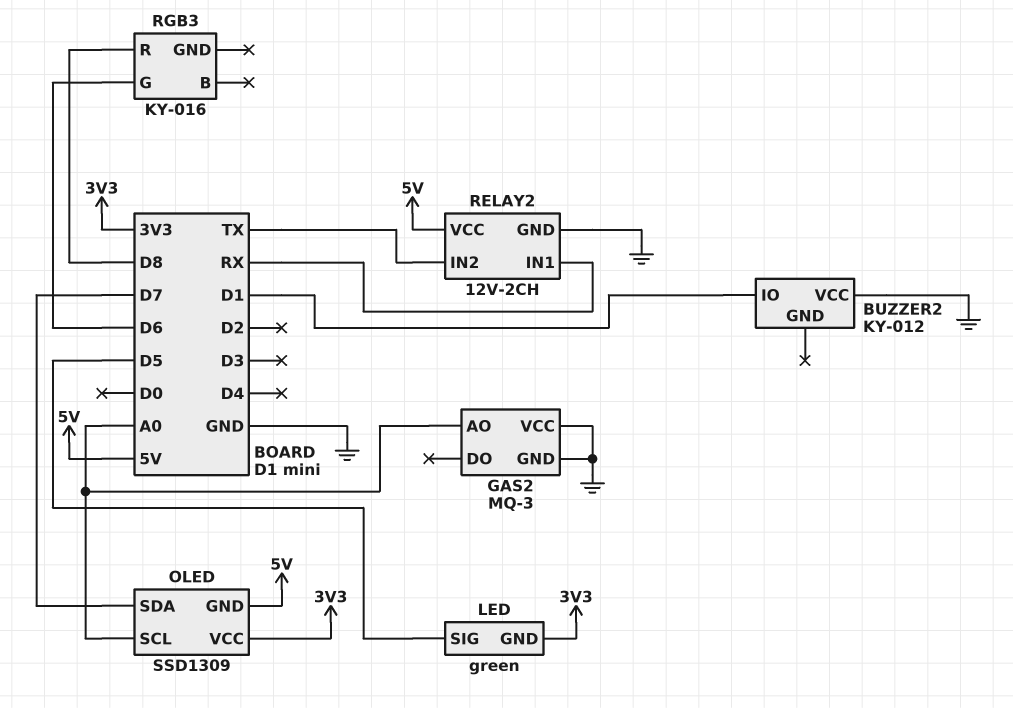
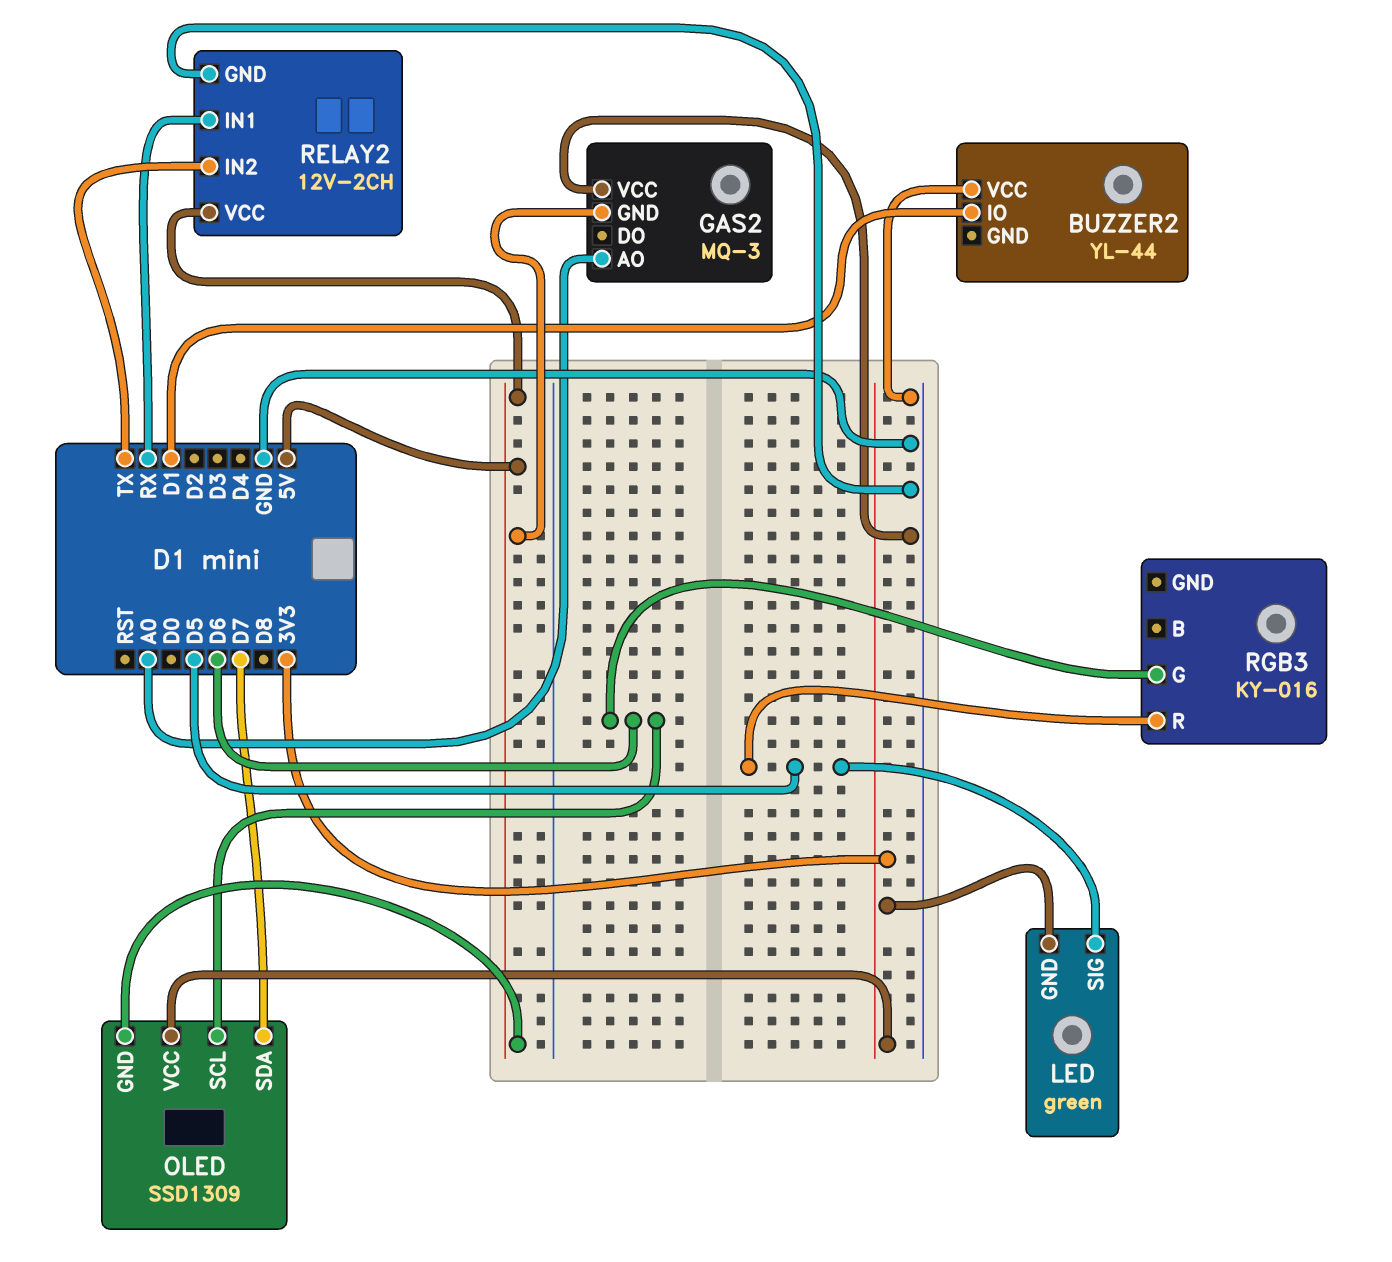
BUZZER2: KY-012 -> YL-44
GAS2 pin GND: GND -> 5V
OLED pin SCL: A0 -> D6
RGB3 pin R: D8 -> D5

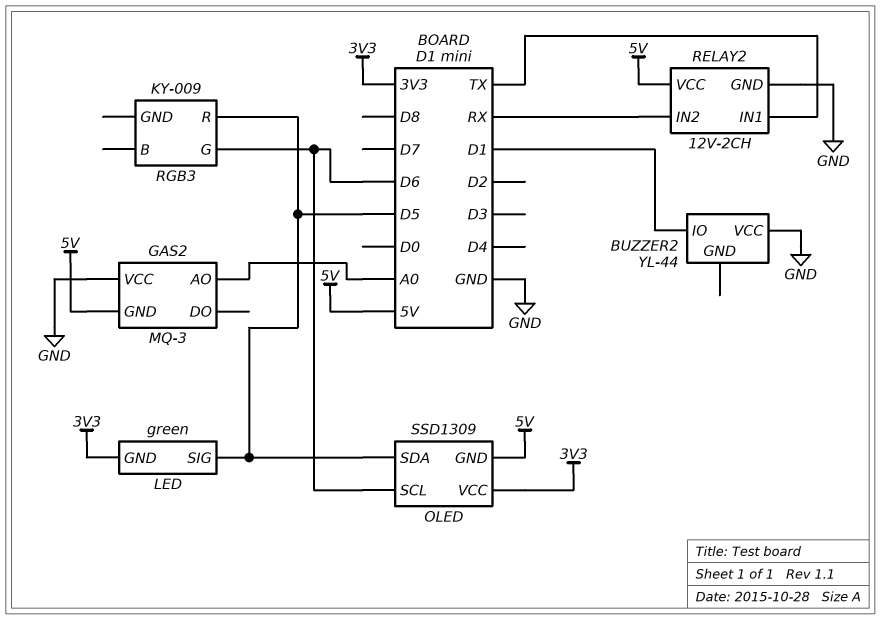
OLED pin SDA: D7 -> D5
RELAY2 pin IN1: RX -> TX
RELAY2 pin IN2: TX -> RX
RGB3: KY-016 -> KY-009

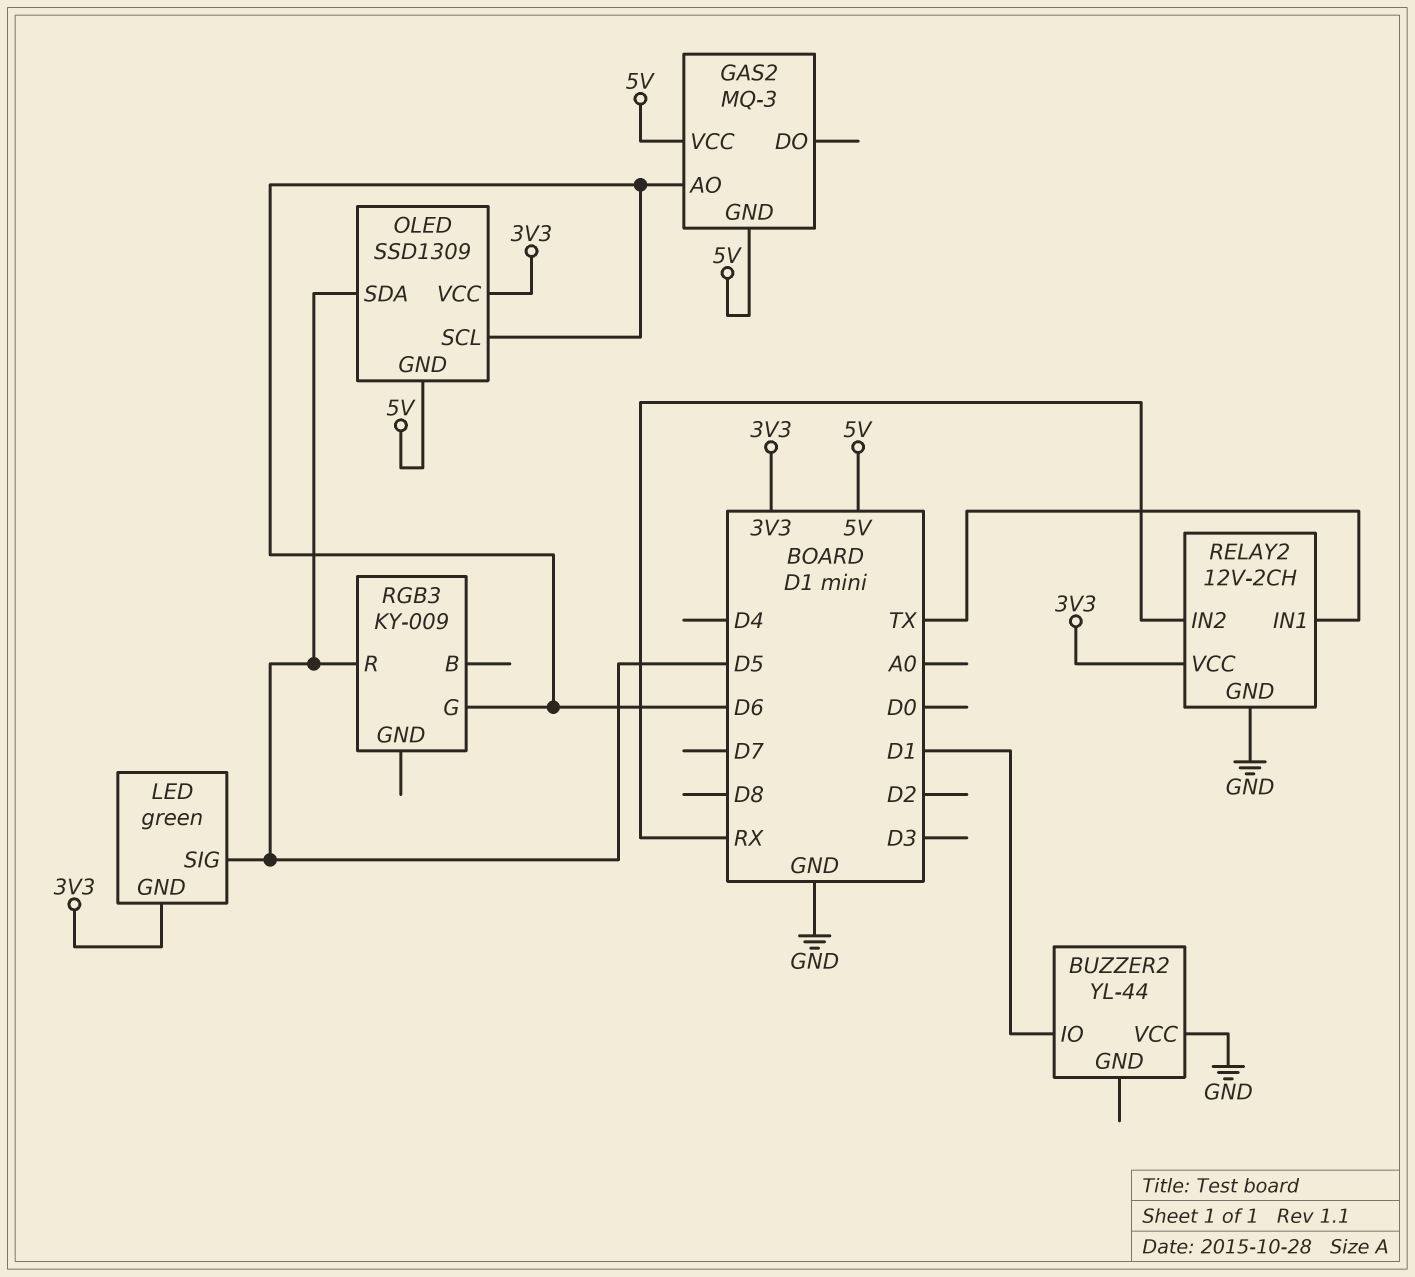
GAS2 pin AO: A0 -> D6
GAS2 pin VCC: GND -> 5V
RELAY2 pin VCC: 5V -> 3V3

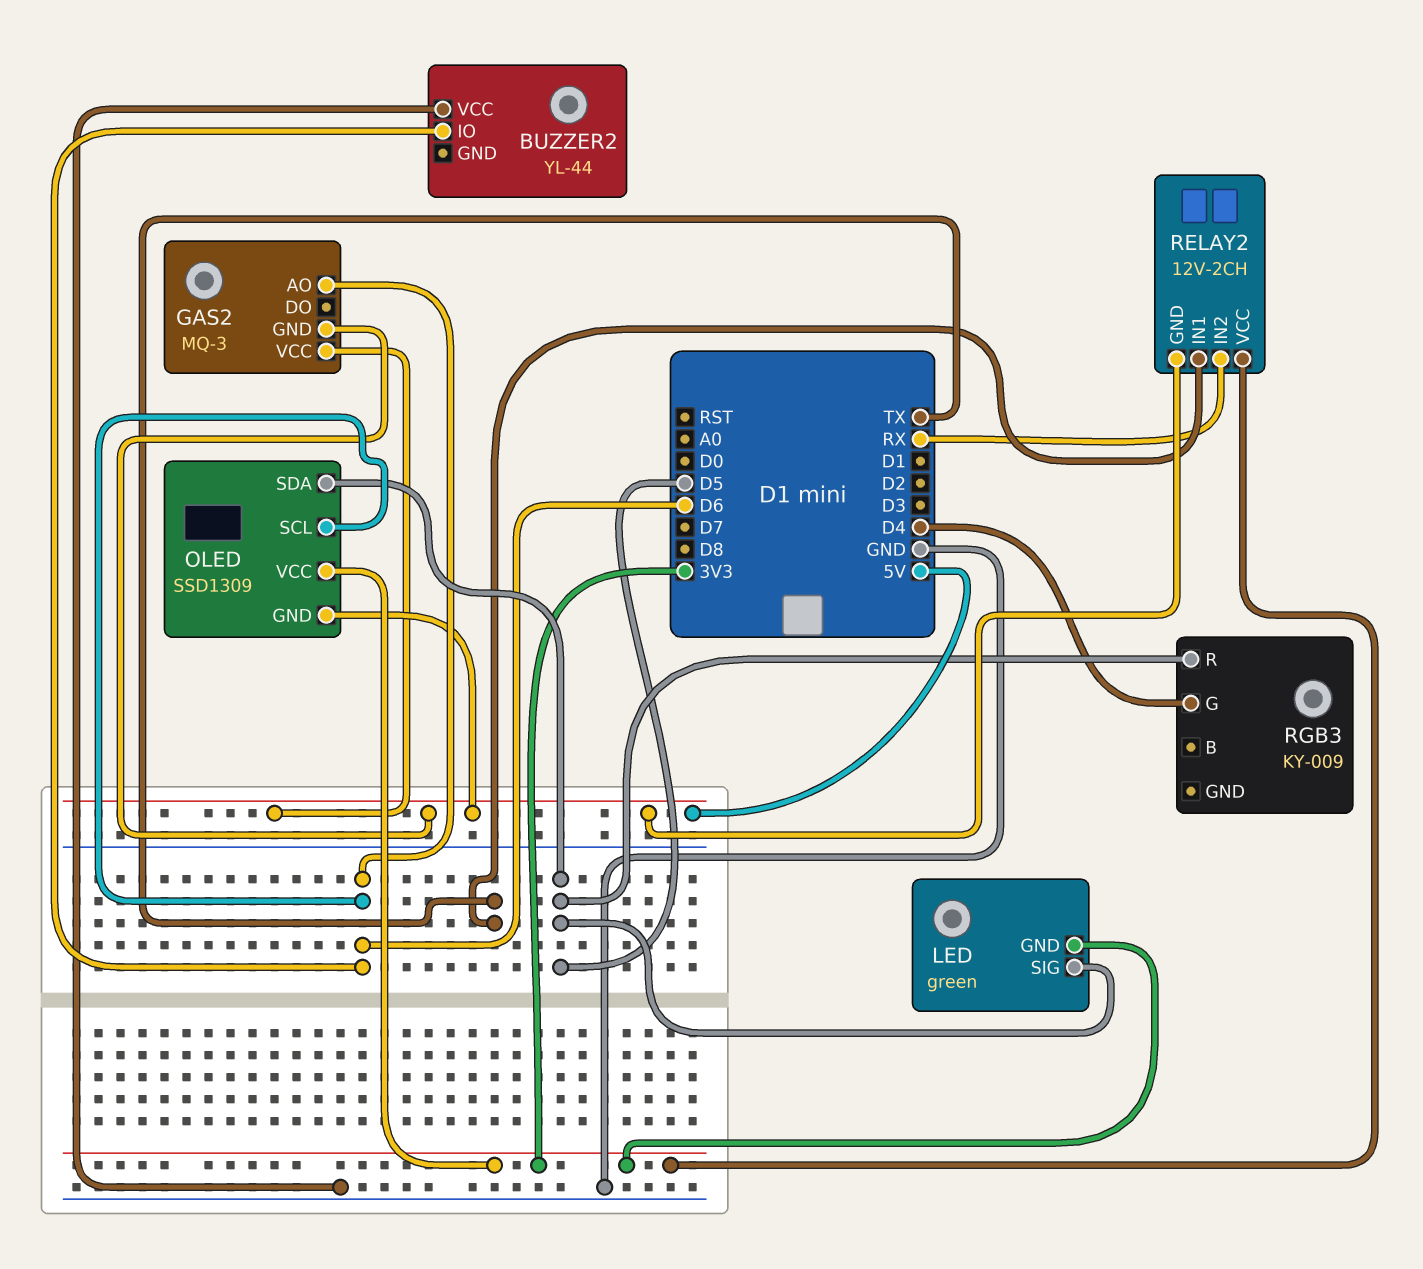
BUZZER2 pin IO: D1 -> D6
RELAY2 pin GND: GND -> 5V
RGB3 pin G: D6 -> D4

